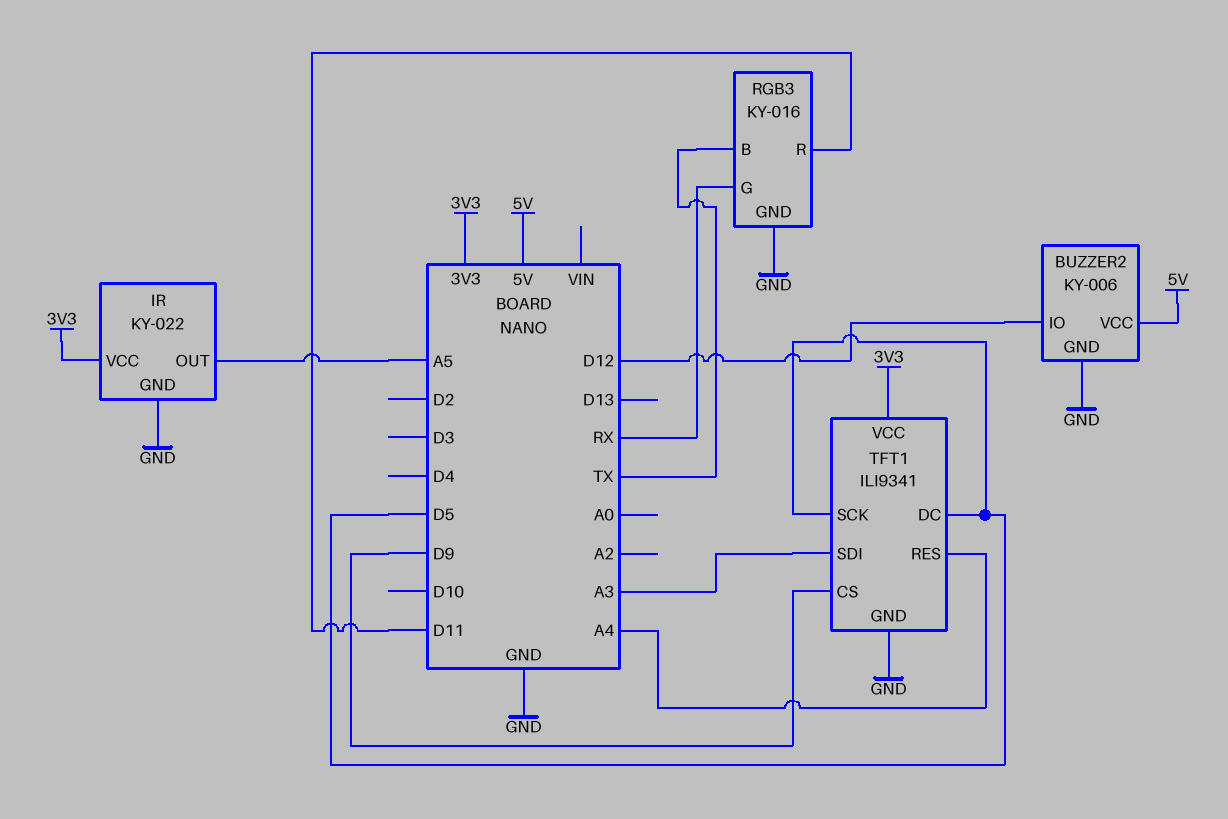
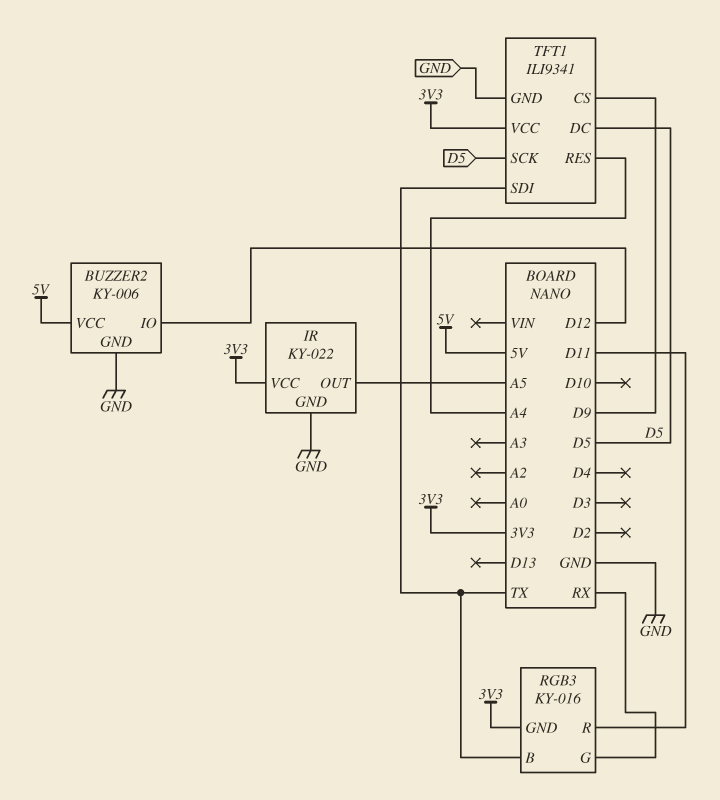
RGB3 pin GND: GND -> 3V3
TFT1 pin SDI: A3 -> TX

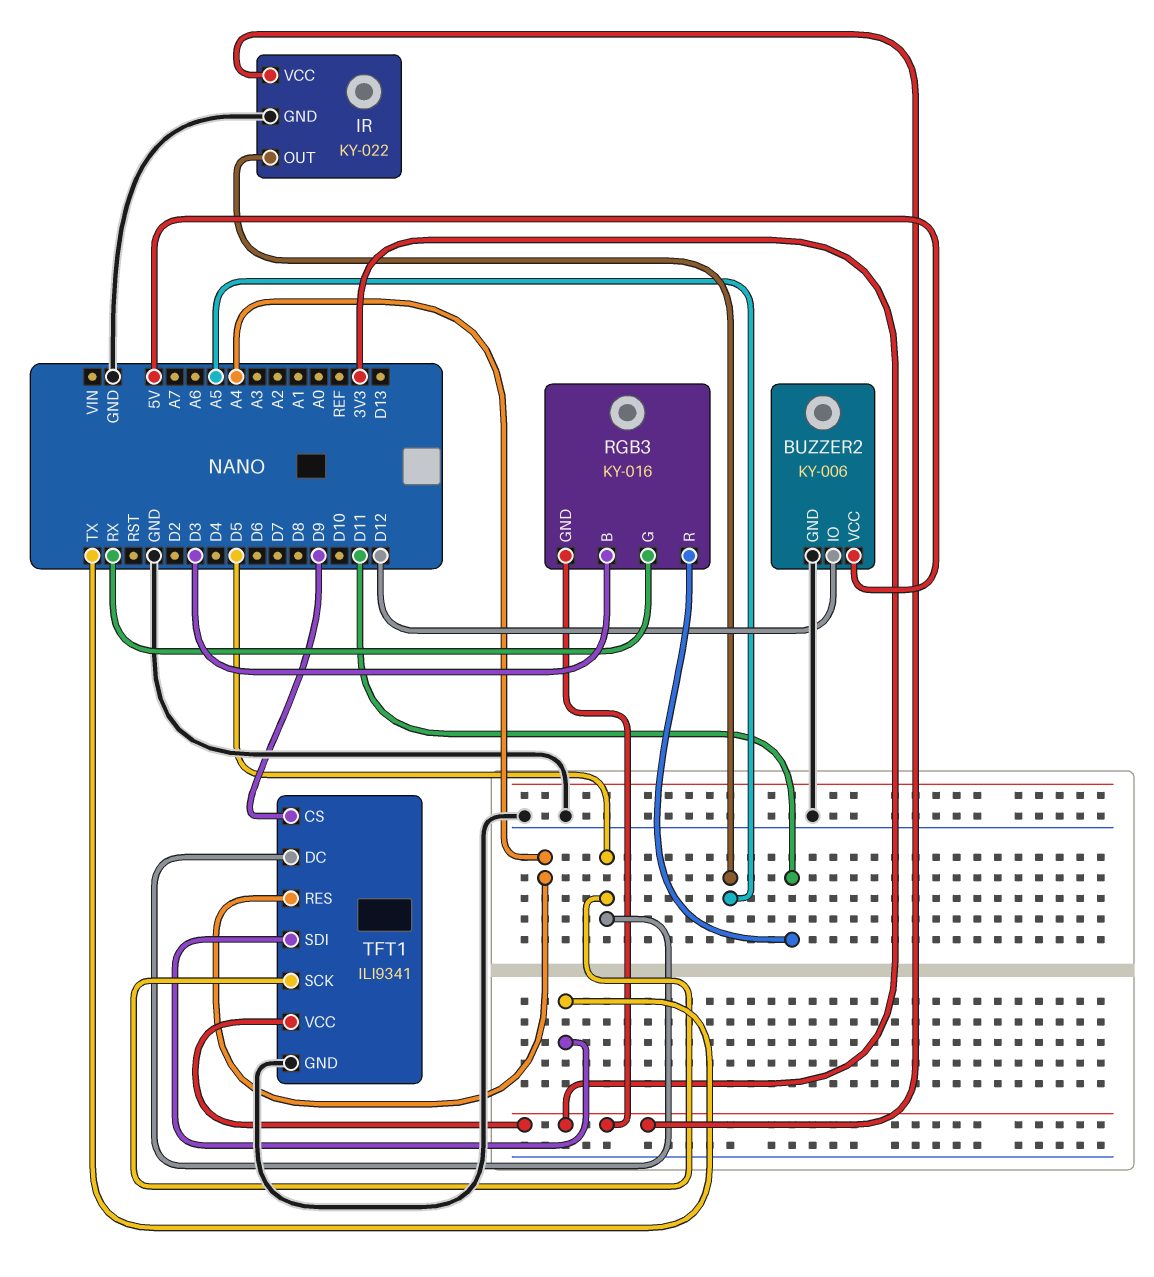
RGB3 pin B: TX -> D3

